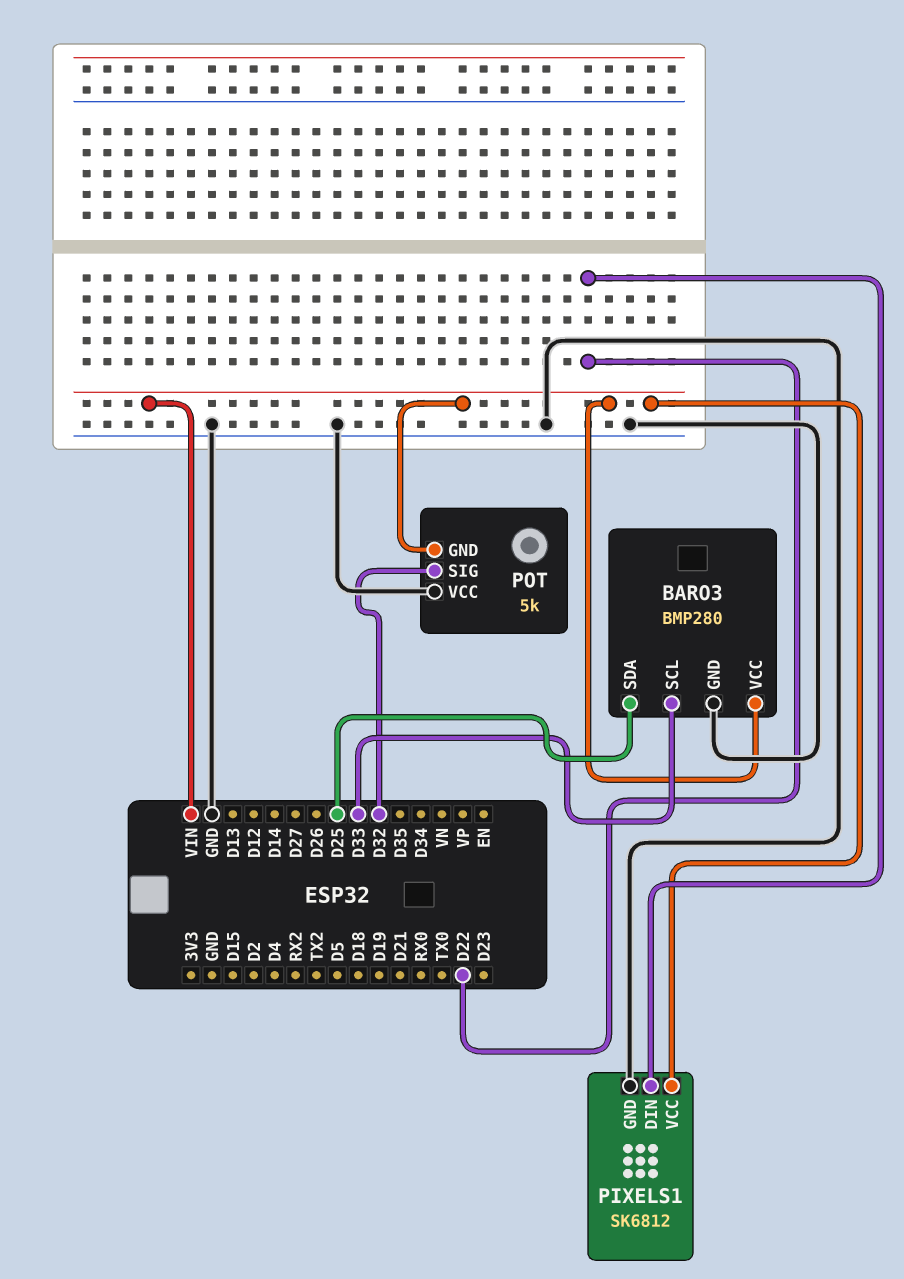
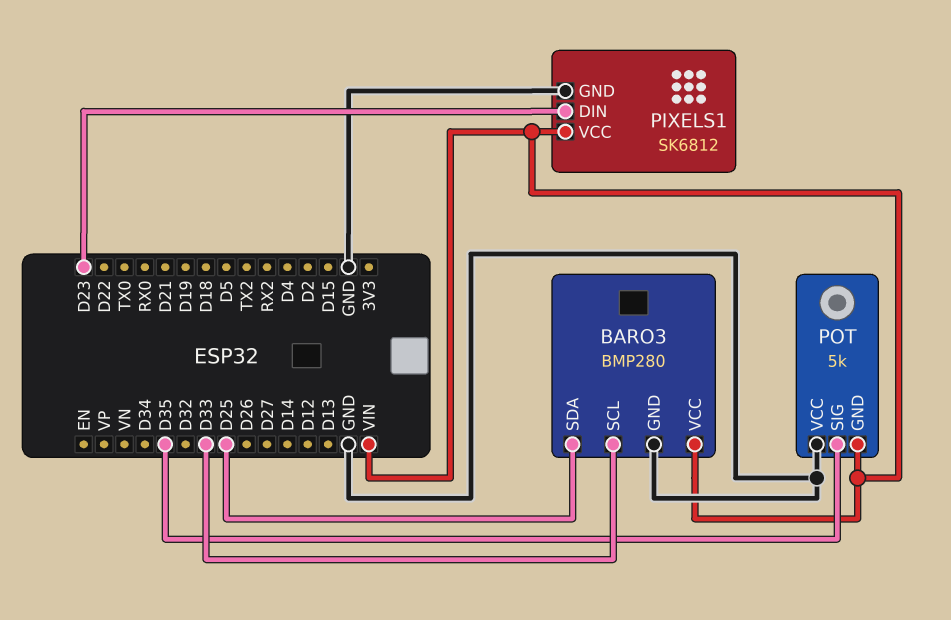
PIXELS1 pin DIN: D22 -> D23
POT pin SIG: D32 -> D35

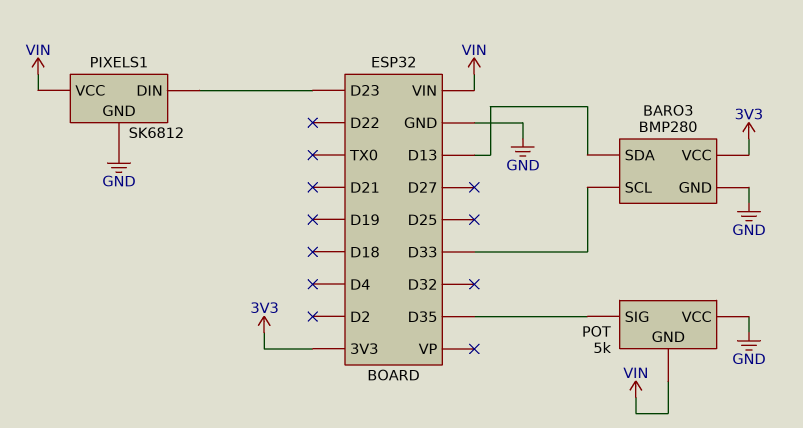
BARO3 pin SDA: D25 -> D13
BARO3 pin VCC: VIN -> 3V3

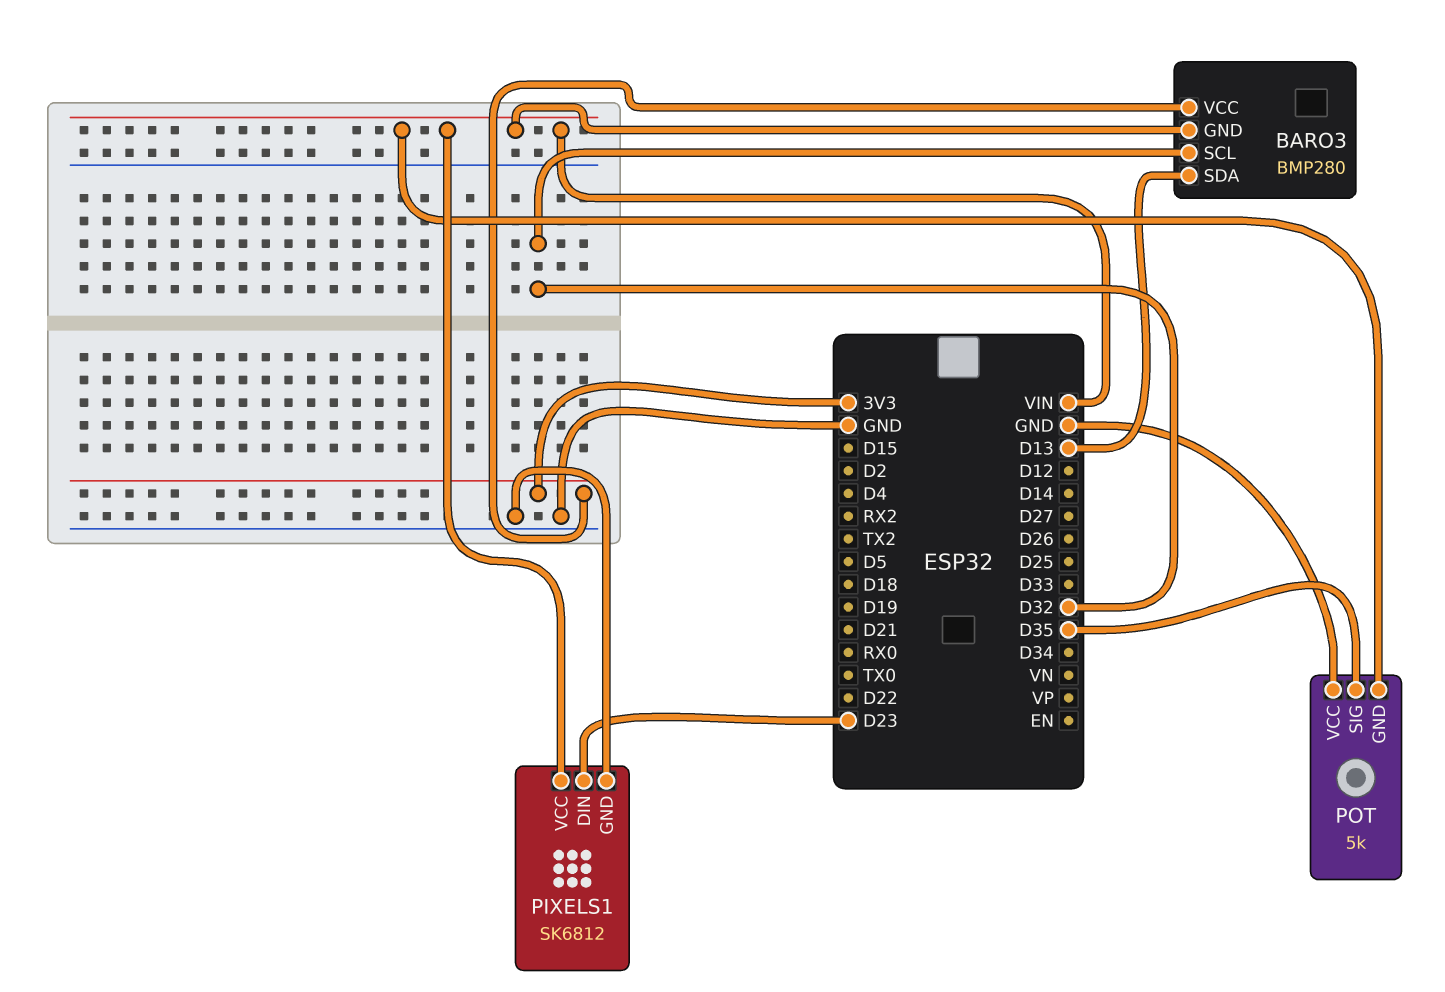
BARO3 pin GND: GND -> VIN
BARO3 pin SCL: D33 -> D32

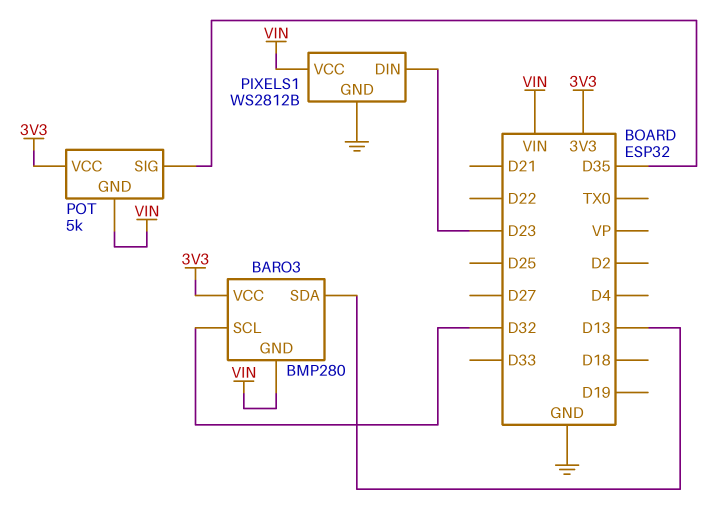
PIXELS1: SK6812 -> WS2812B
POT pin VCC: GND -> 3V3

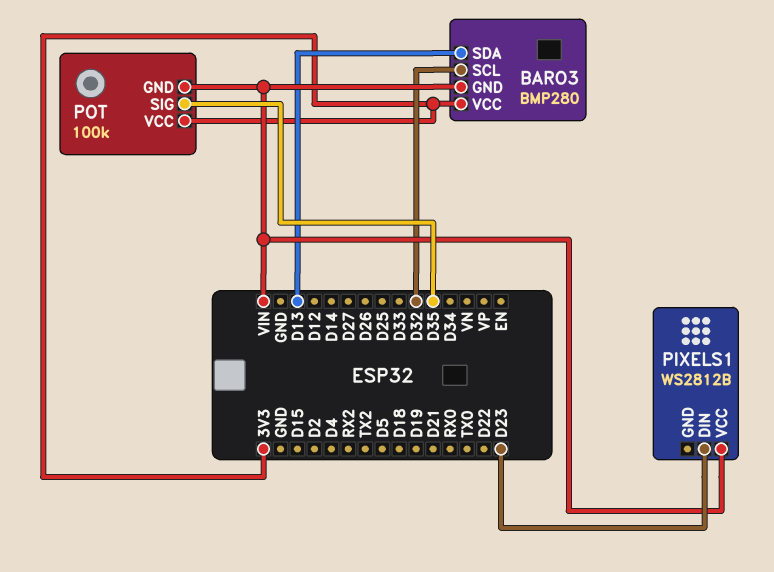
PIXELS1 pin GND: GND -> none
POT: 5k -> 100k

